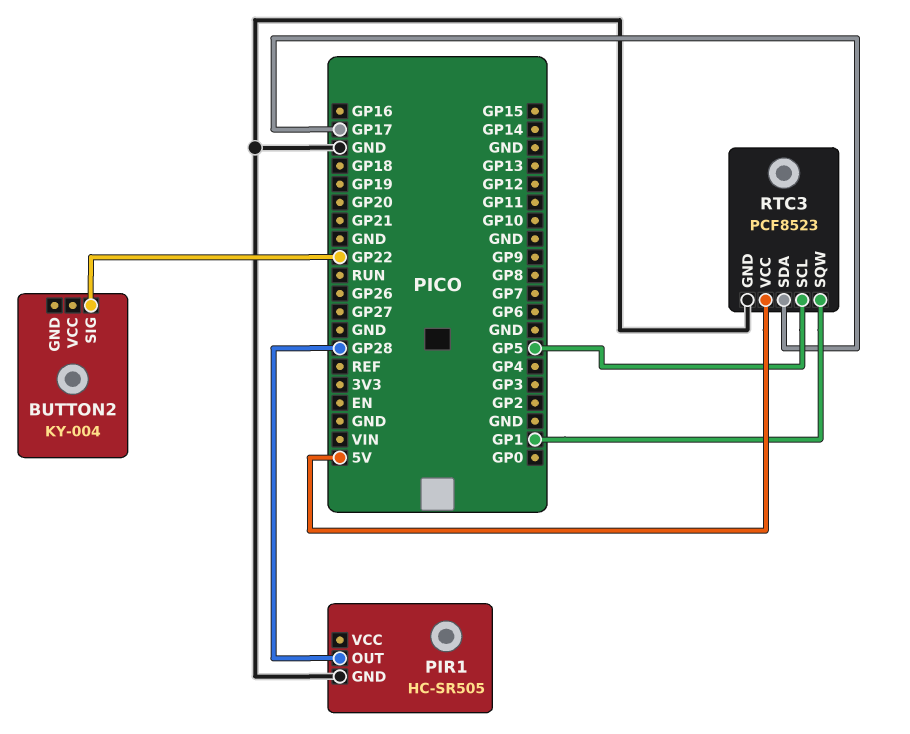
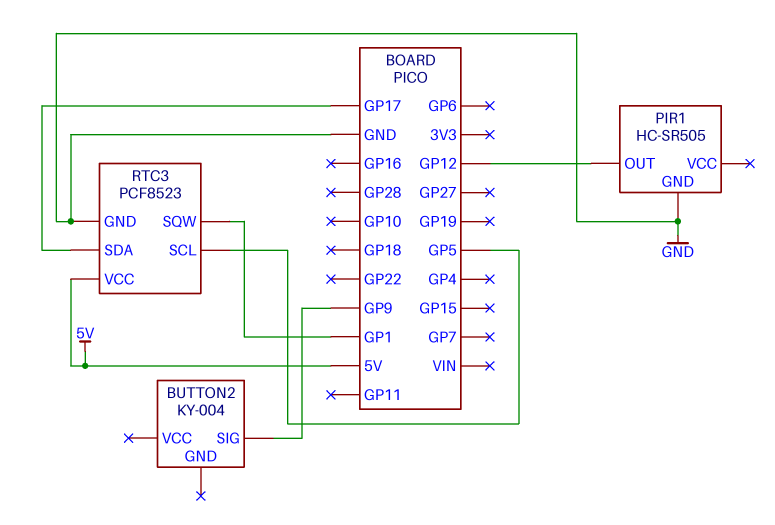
BUTTON2 pin SIG: GP22 -> GP9
PIR1 pin OUT: GP28 -> GP12

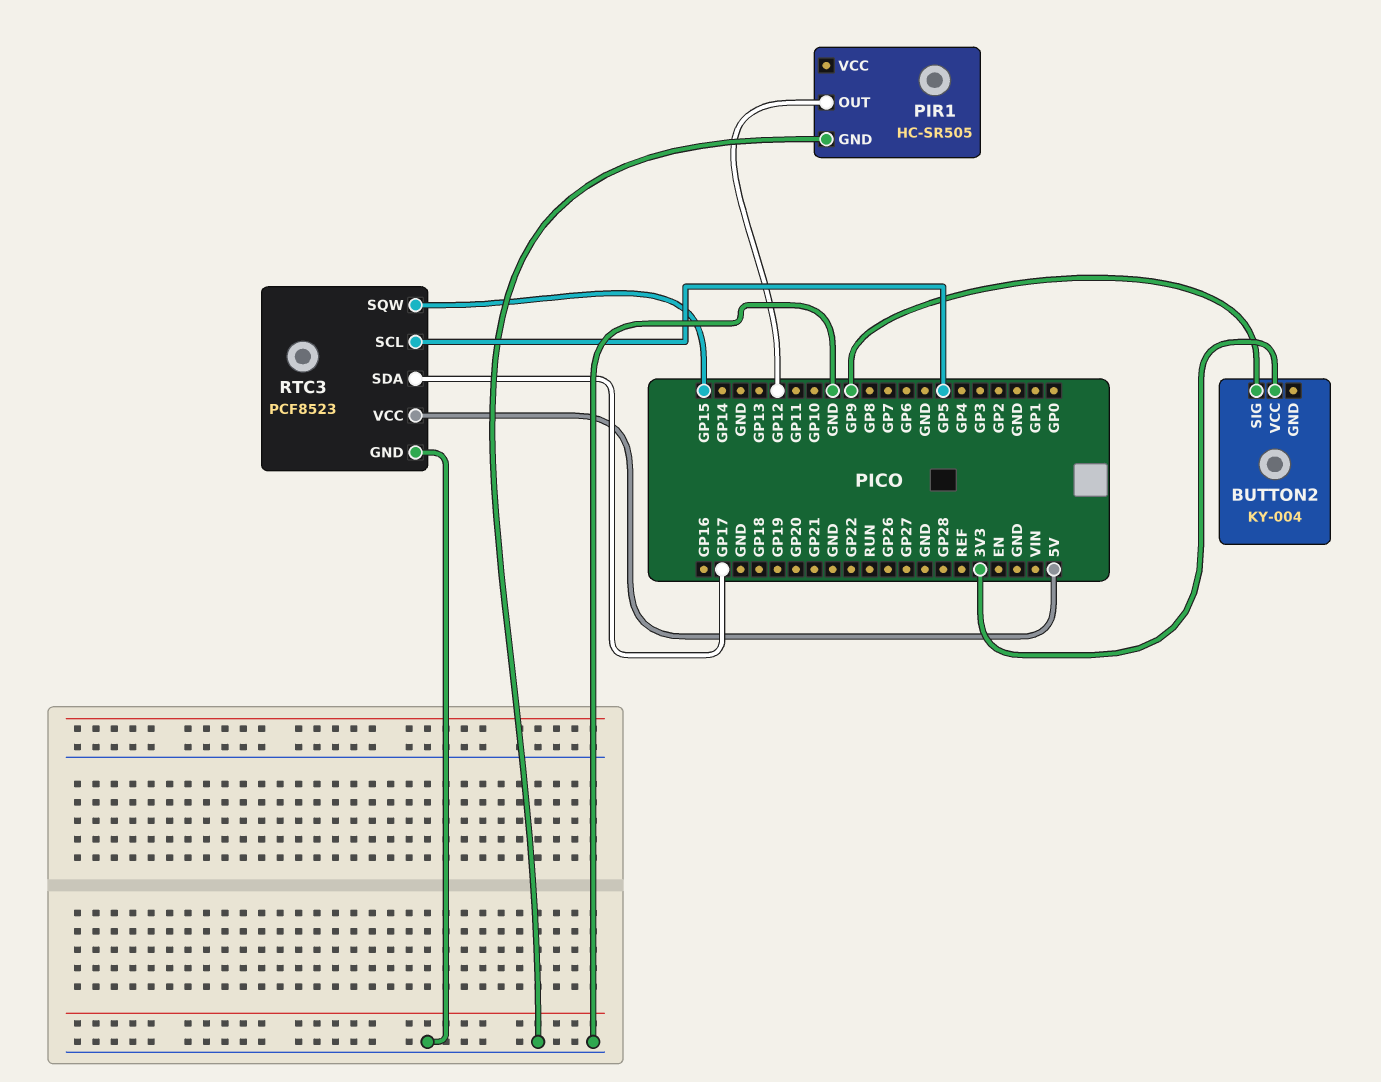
BUTTON2 pin VCC: none -> 3V3
RTC3 pin SQW: GP1 -> GP15

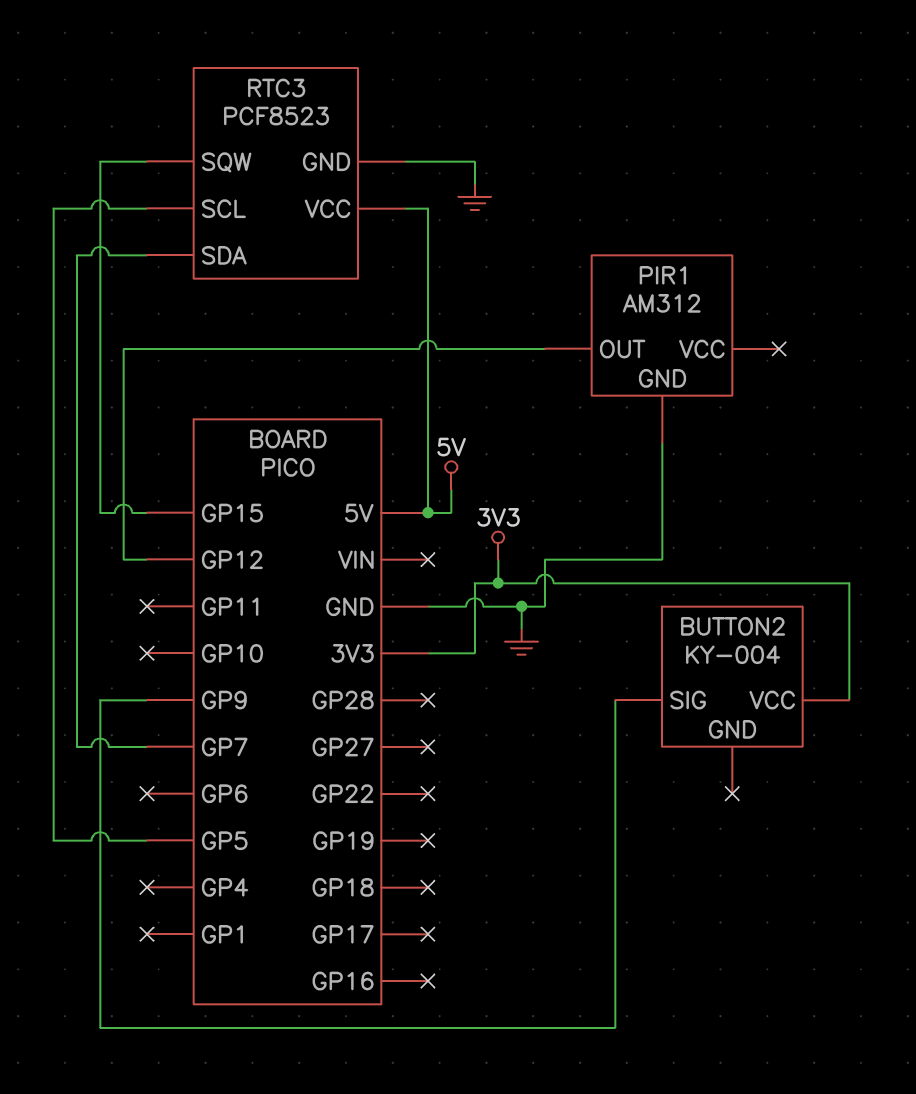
PIR1: HC-SR505 -> AM312
RTC3 pin SDA: GP17 -> GP7

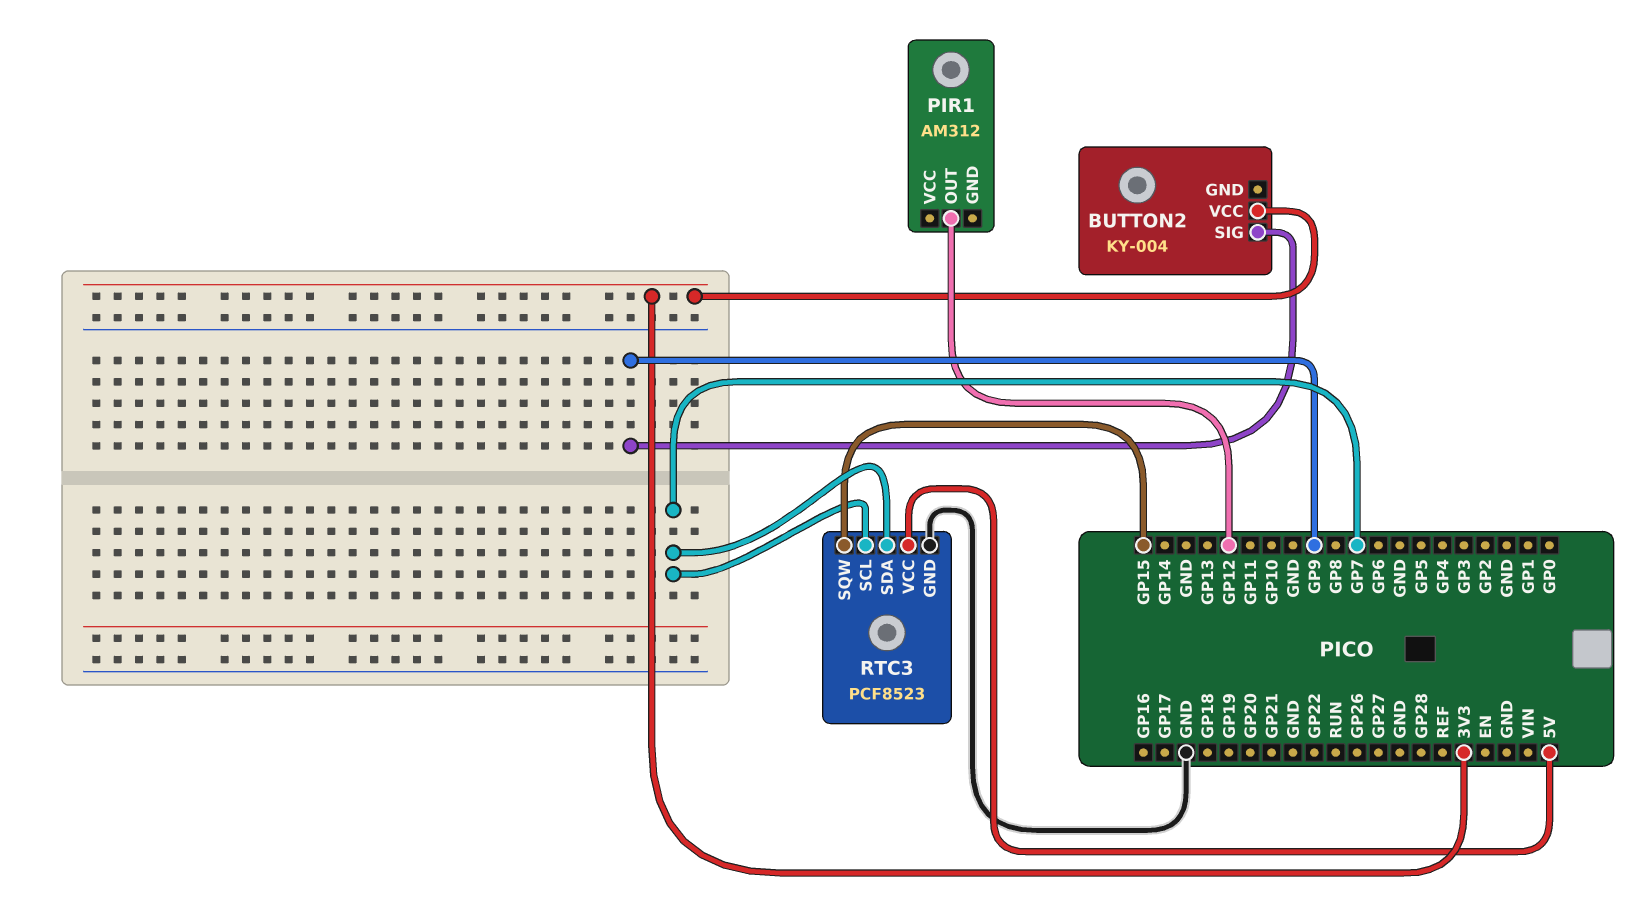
PIR1 pin GND: GND -> none
RTC3 pin SCL: GP5 -> GP7

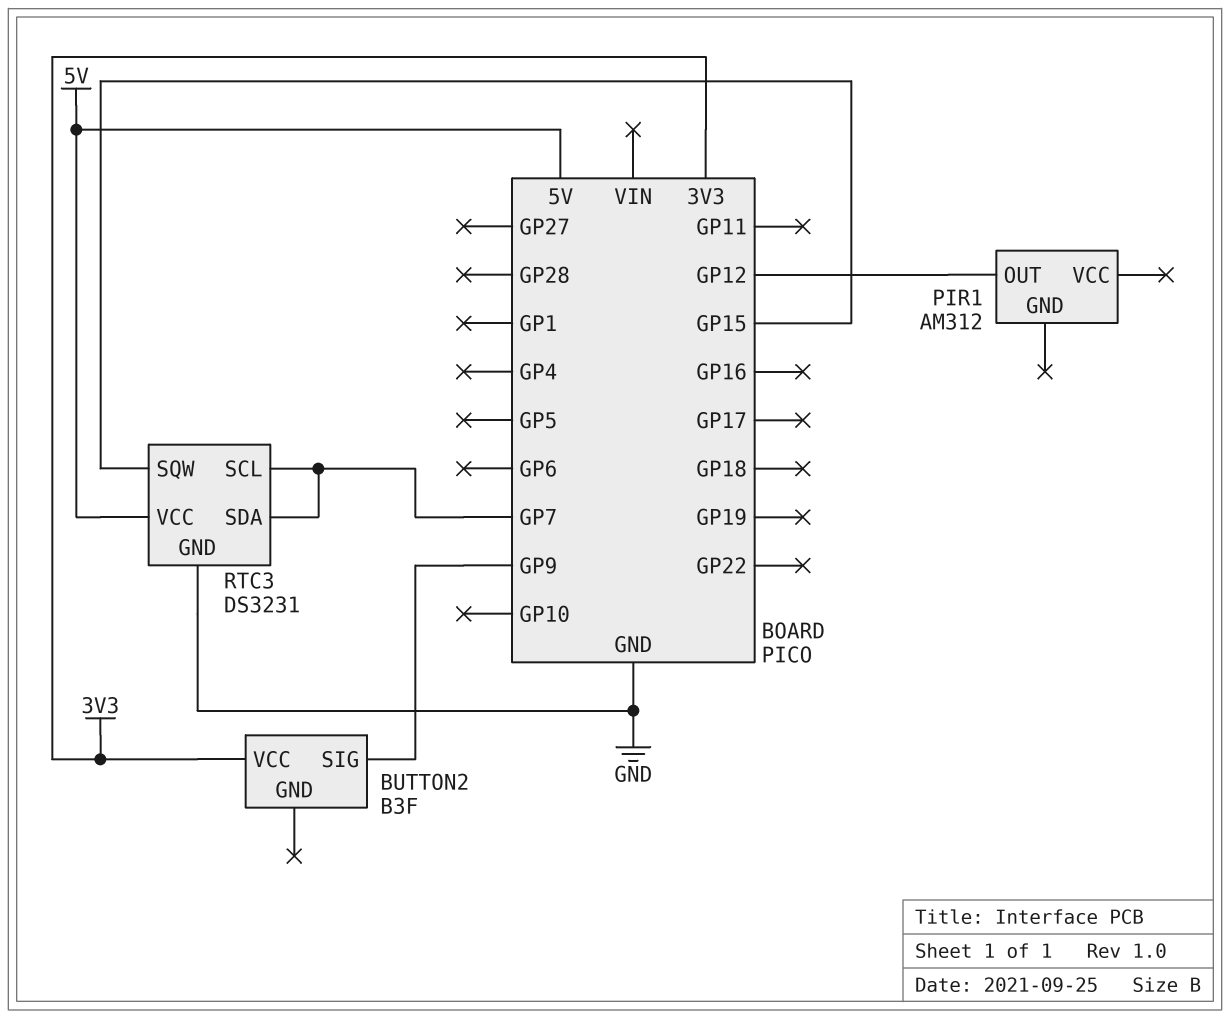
BUTTON2: KY-004 -> B3F
RTC3: PCF8523 -> DS3231

